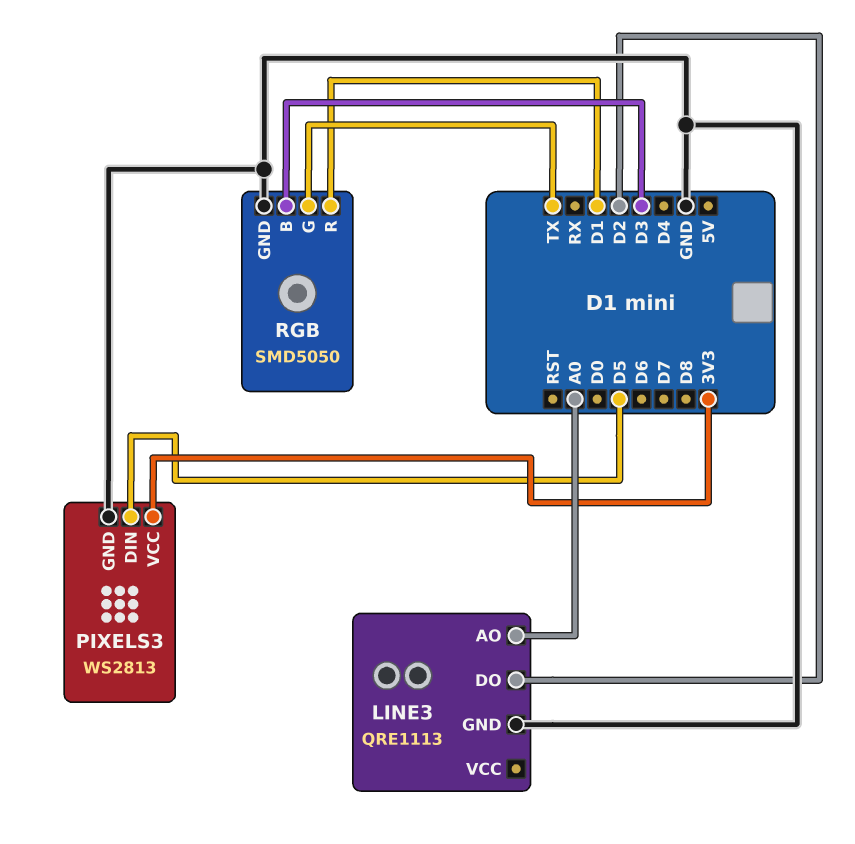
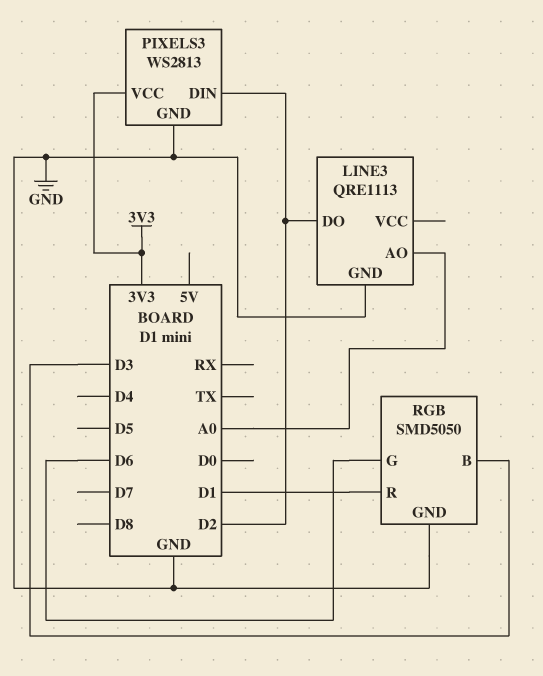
PIXELS3 pin DIN: D5 -> D2
RGB pin G: TX -> D6

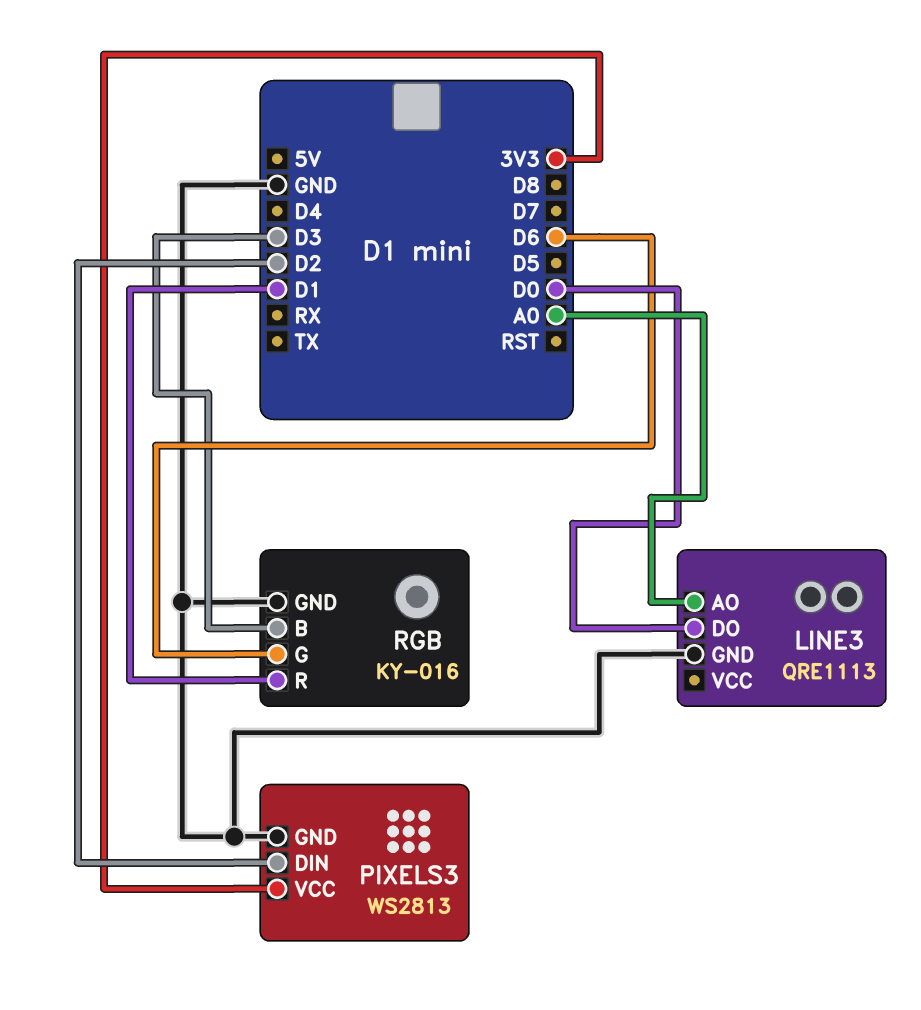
LINE3 pin DO: D2 -> D0
RGB: SMD5050 -> KY-016

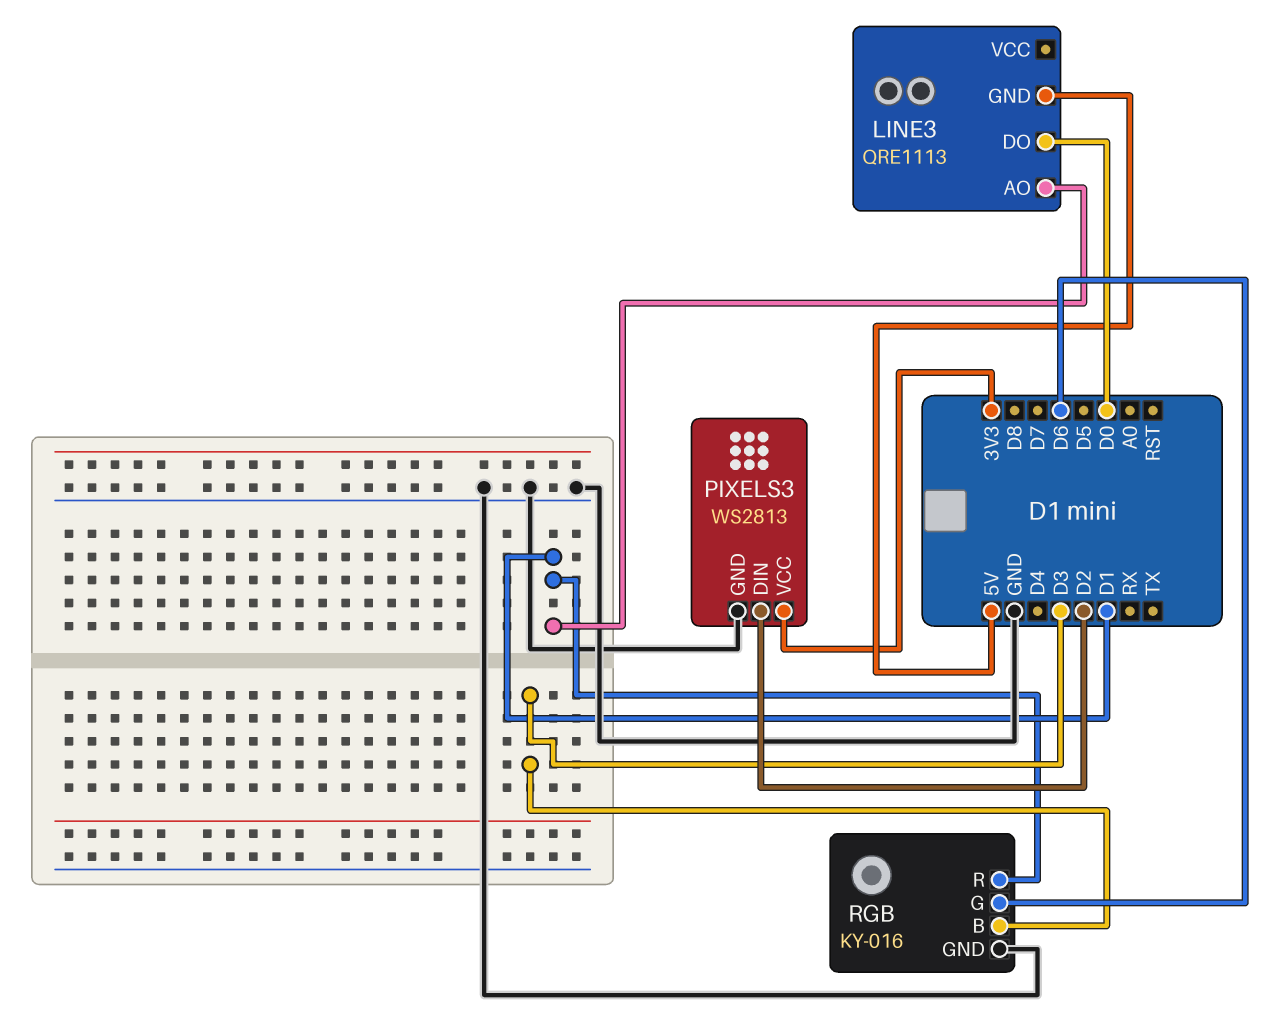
LINE3 pin AO: A0 -> D1
LINE3 pin GND: GND -> 5V

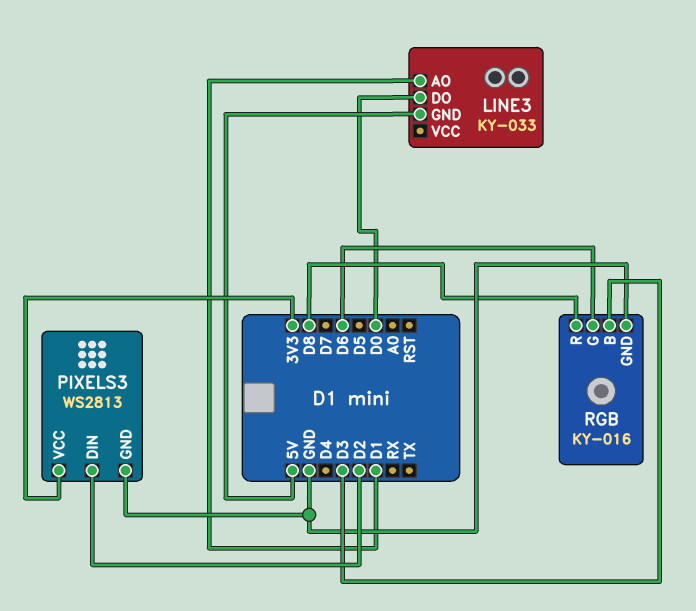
LINE3: QRE1113 -> KY-033
RGB pin R: D1 -> D8

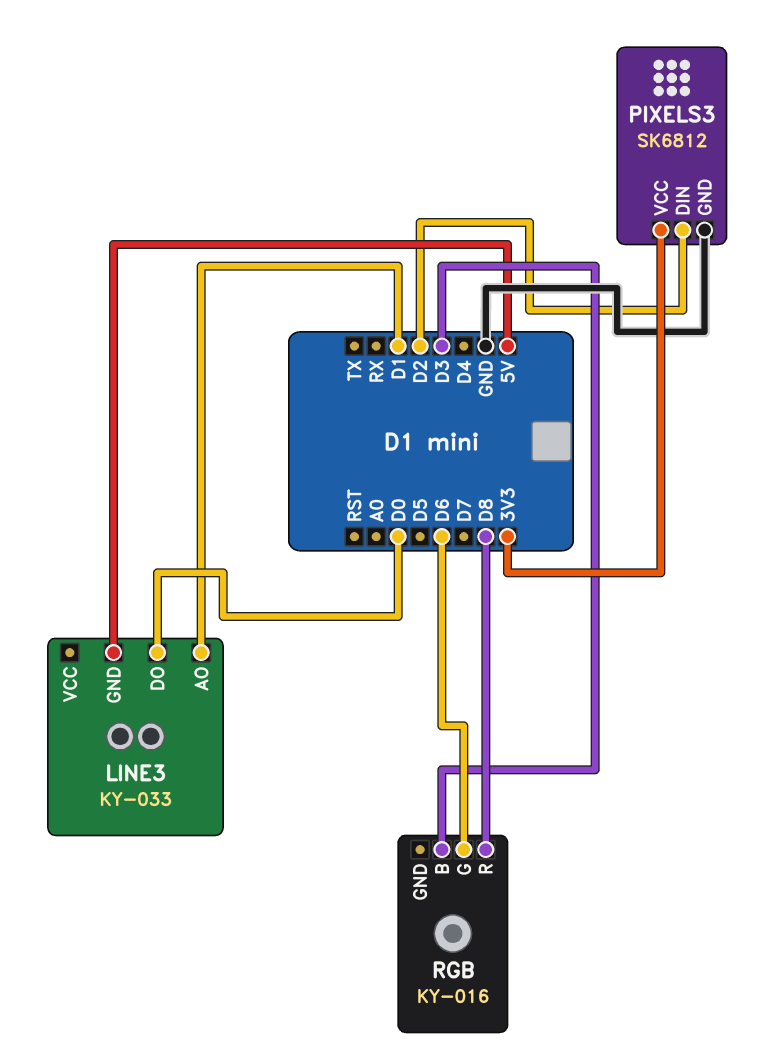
PIXELS3: WS2813 -> SK6812
RGB pin GND: GND -> none

